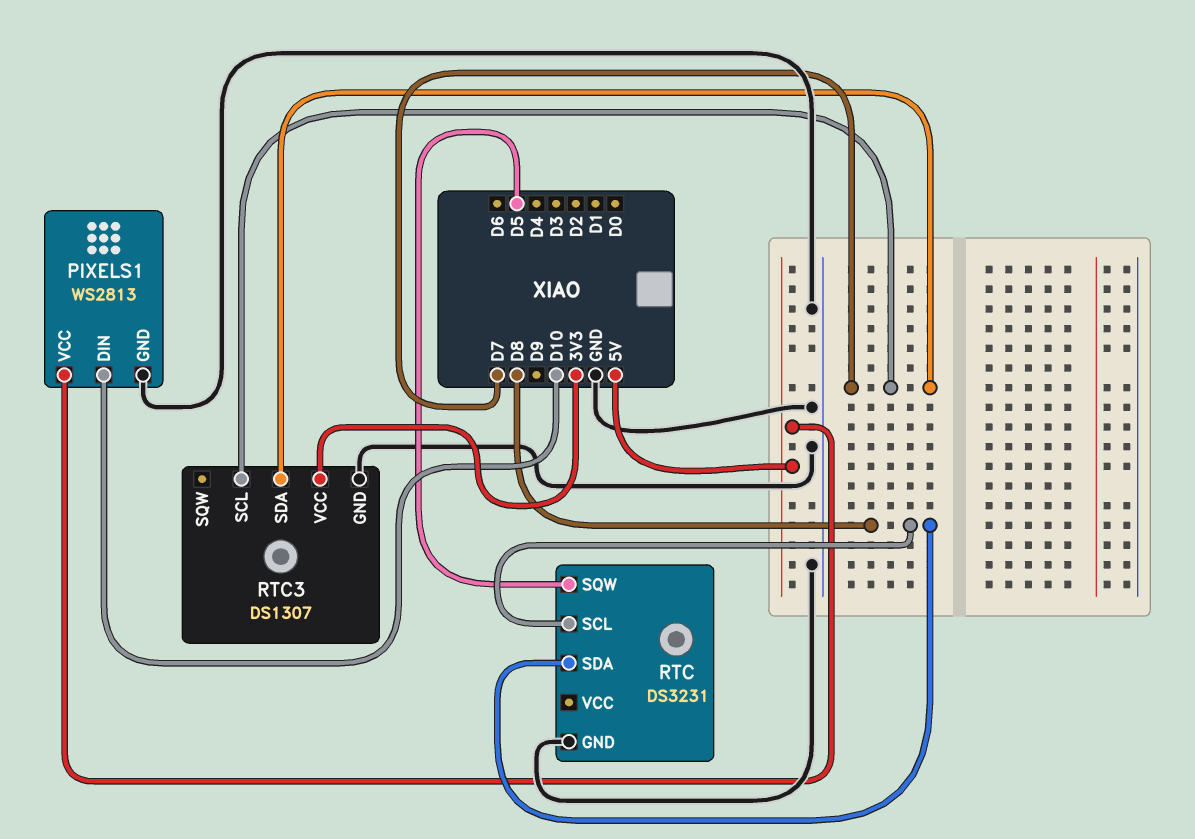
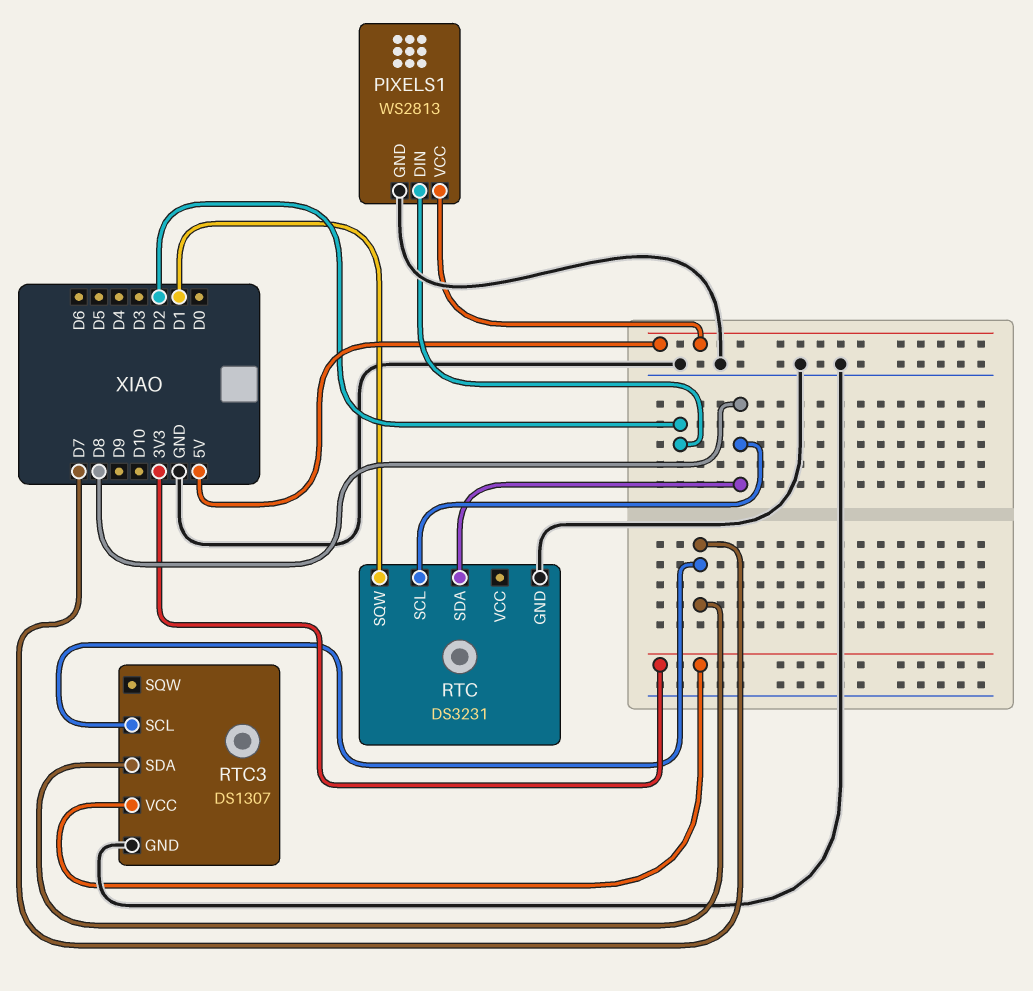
PIXELS1 pin DIN: D10 -> D2
RTC pin SQW: D5 -> D1

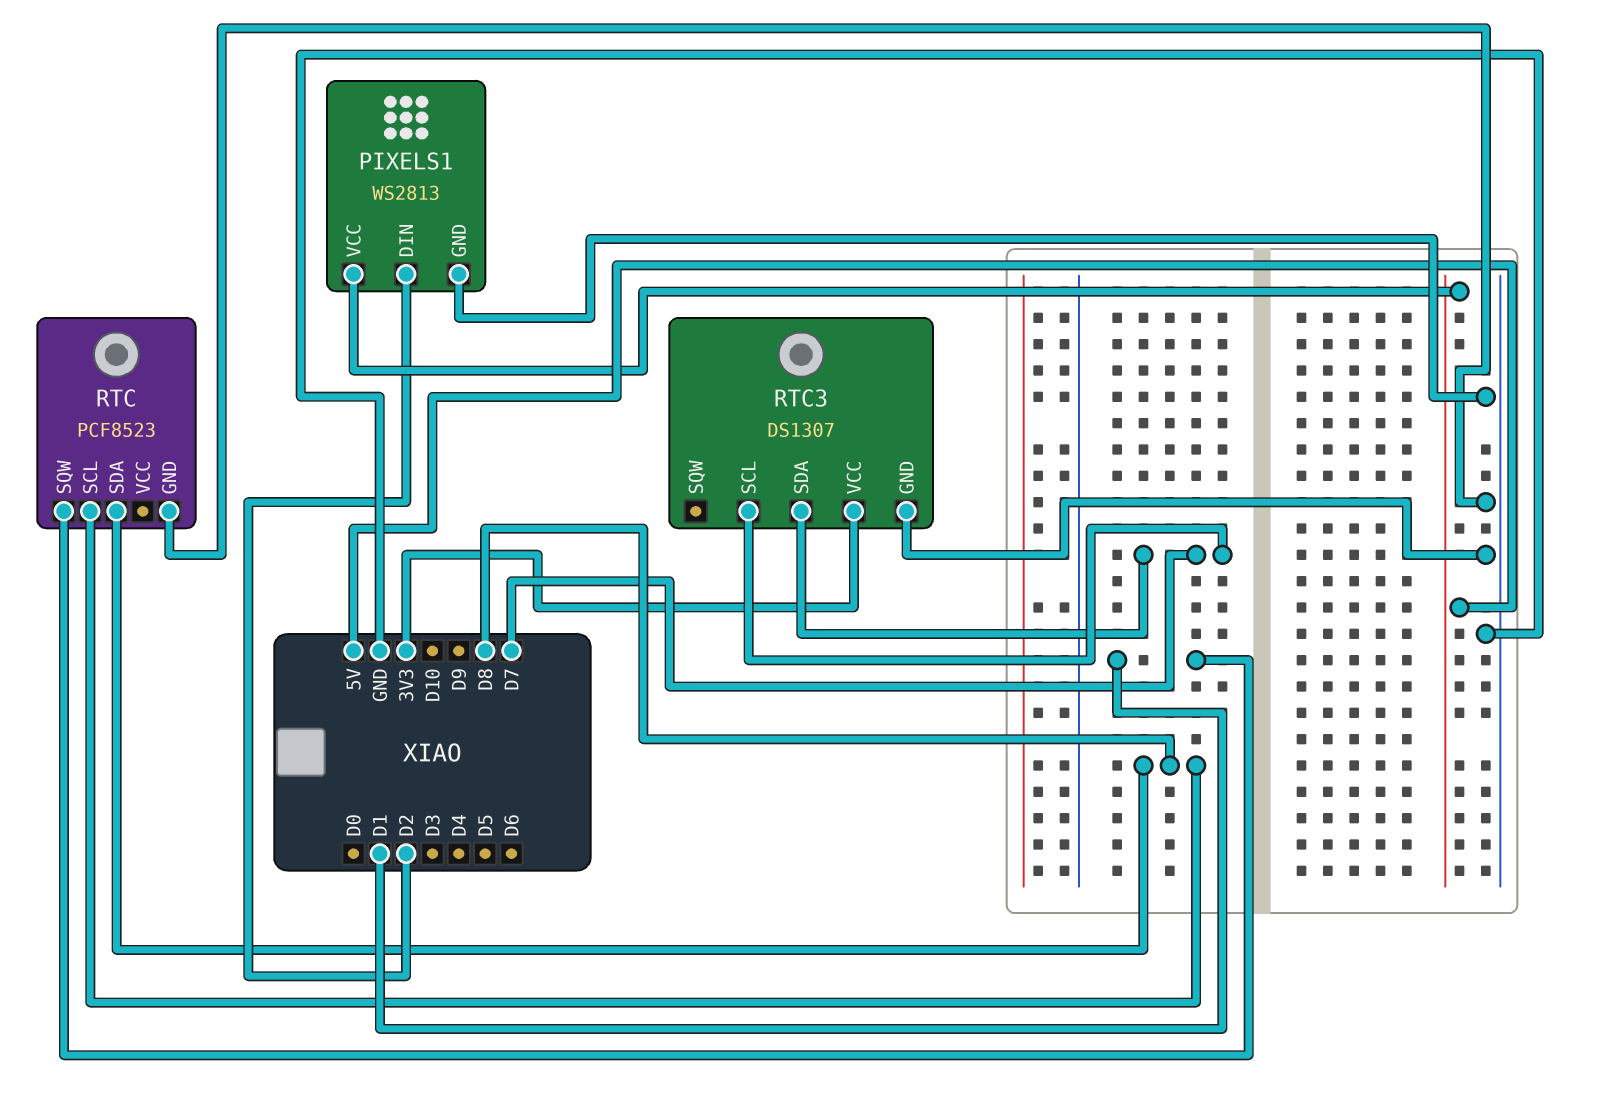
RTC: DS3231 -> PCF8523

